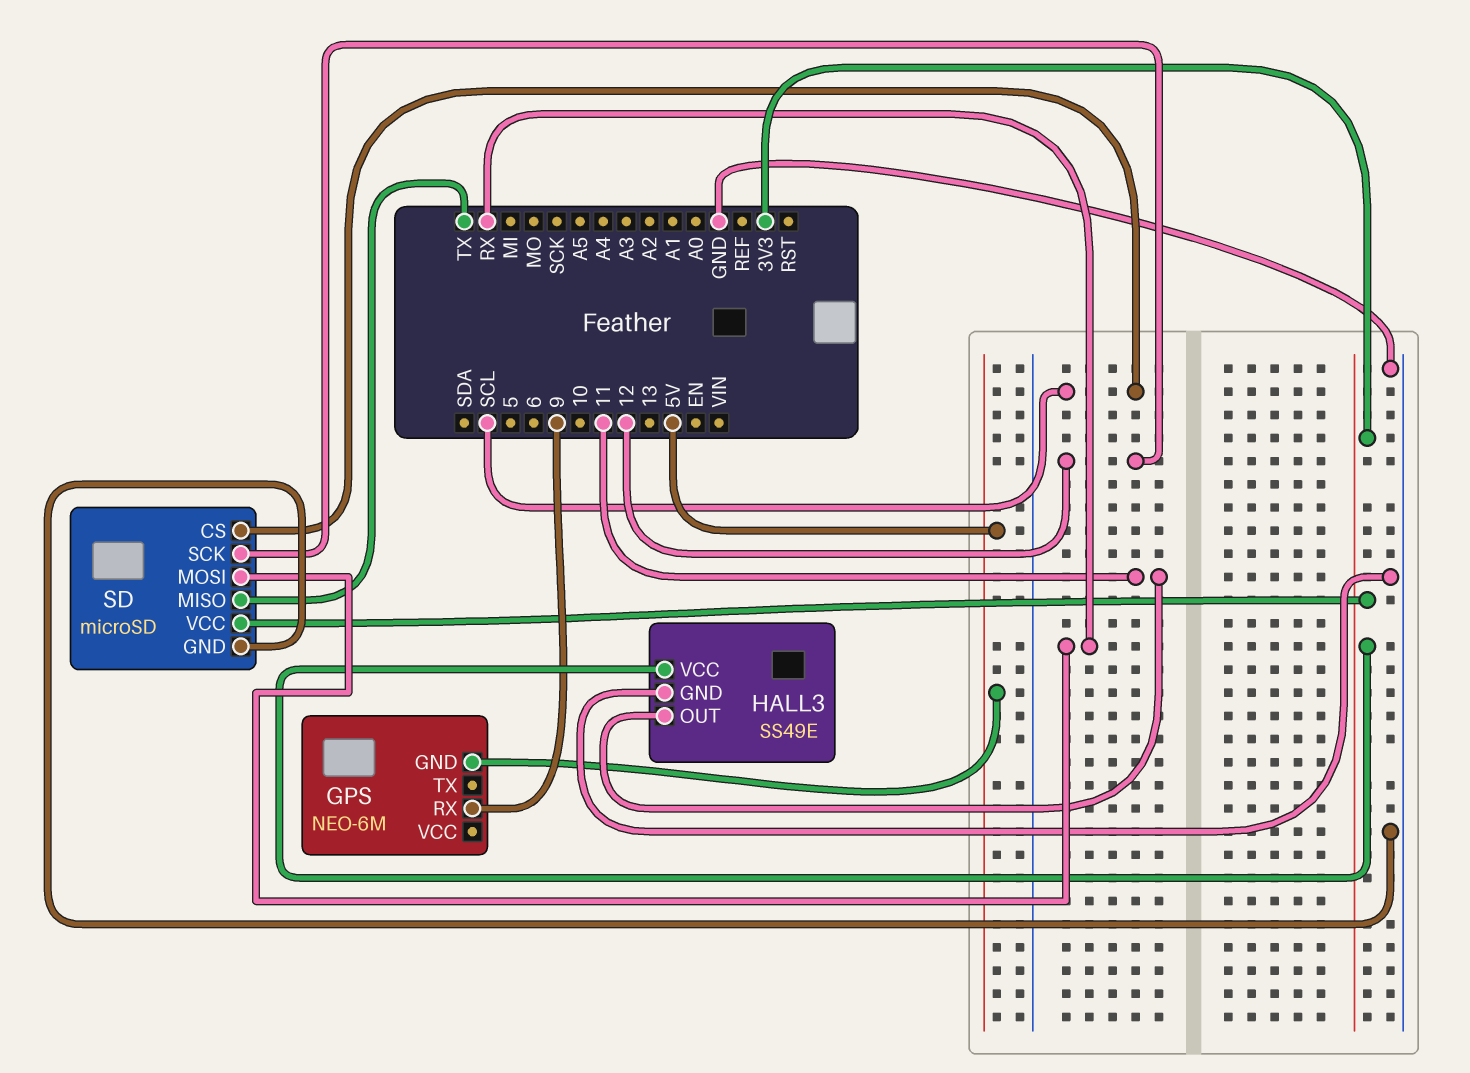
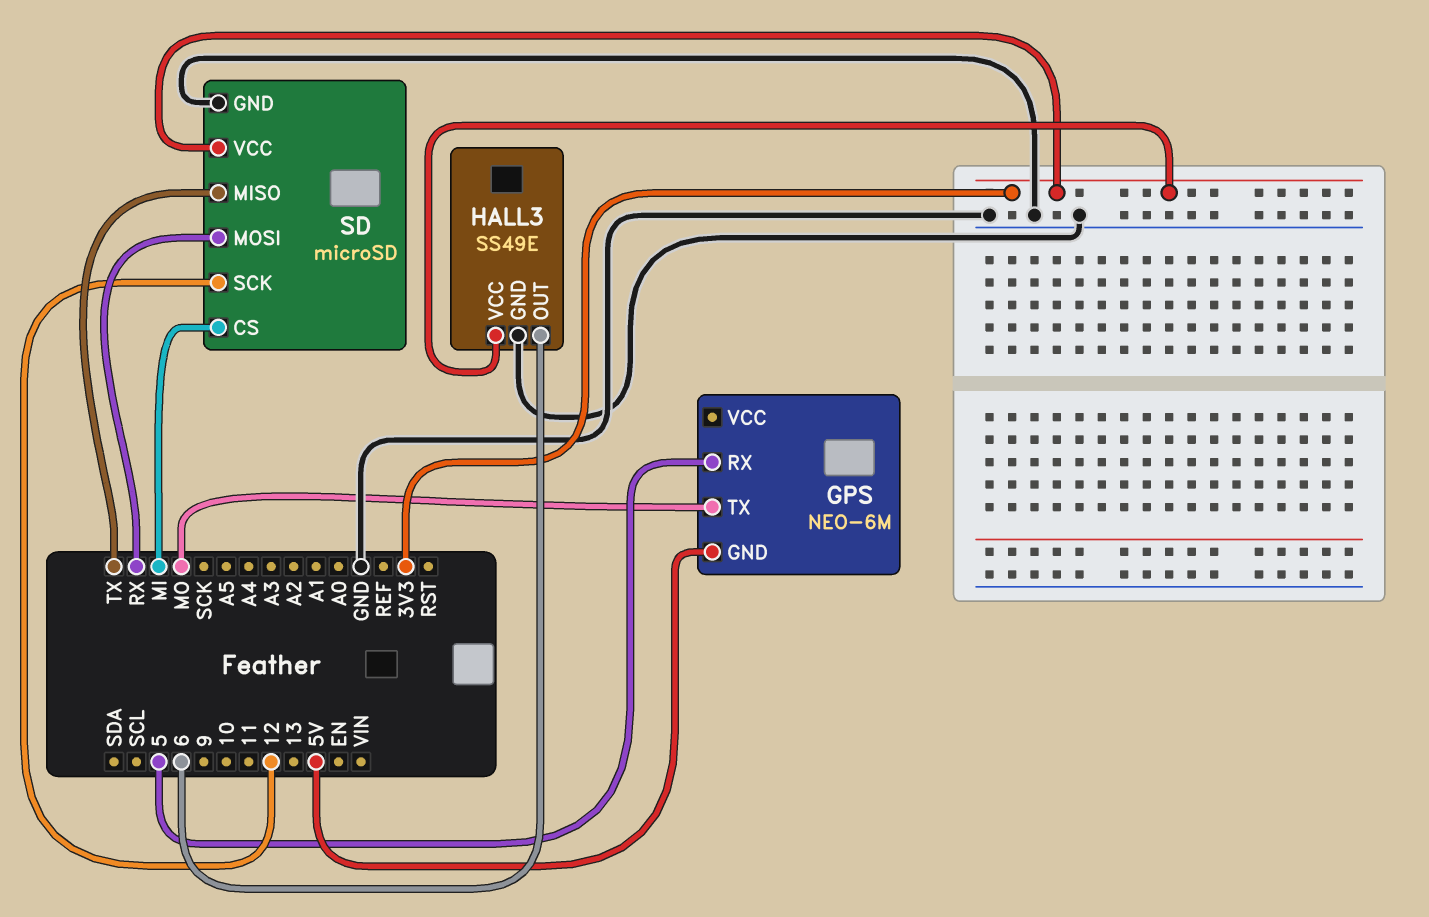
GPS pin RX: 9 -> 5
GPS pin TX: none -> MO
HALL3 pin OUT: 11 -> 6
SD pin CS: SCL -> MI

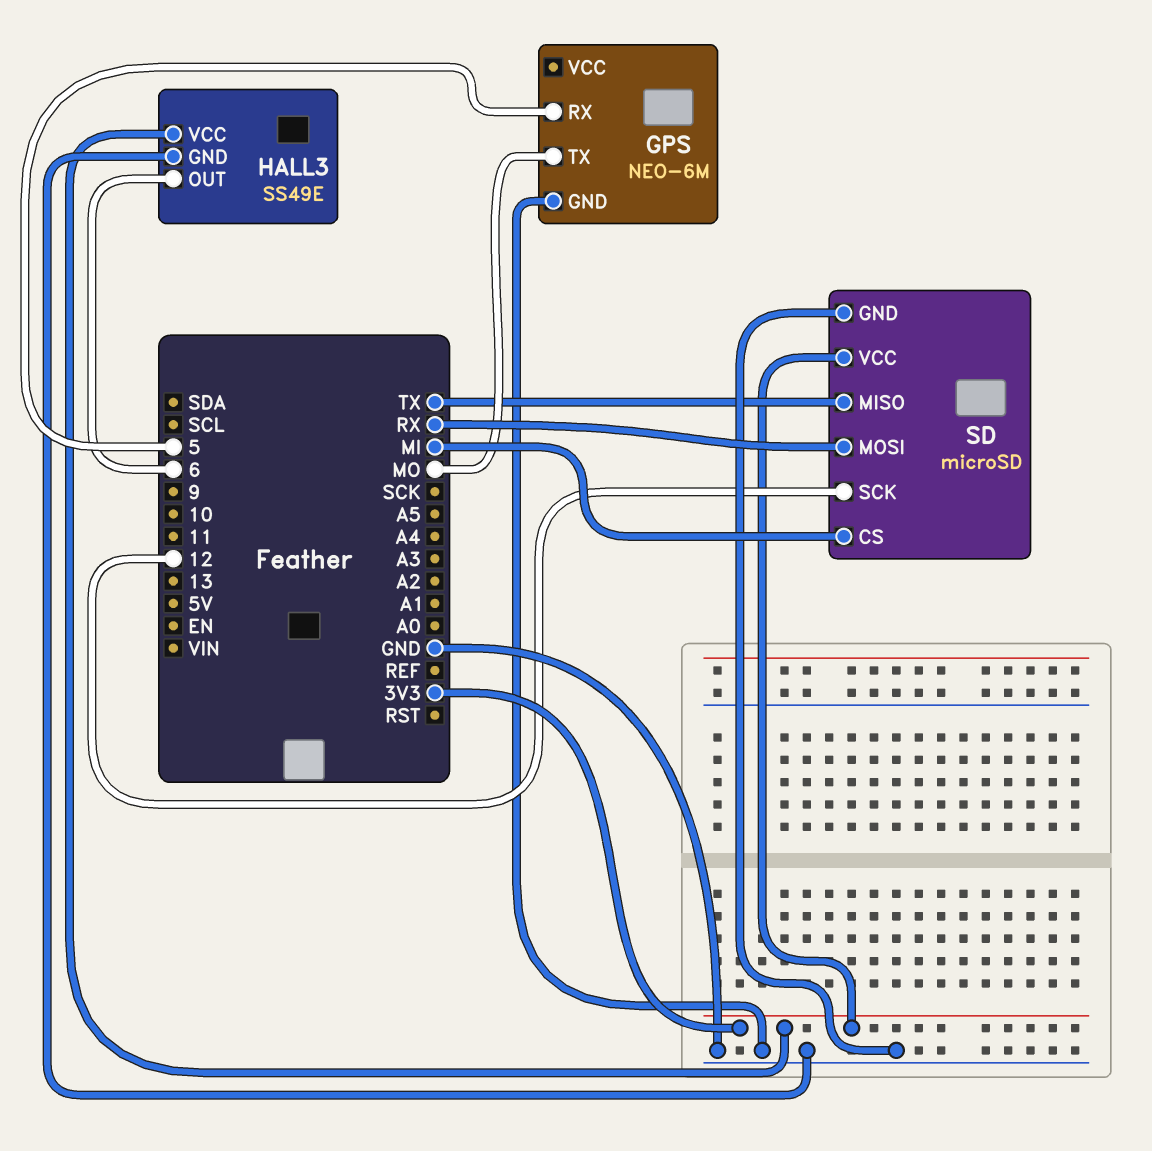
GPS pin GND: 5V -> GND

